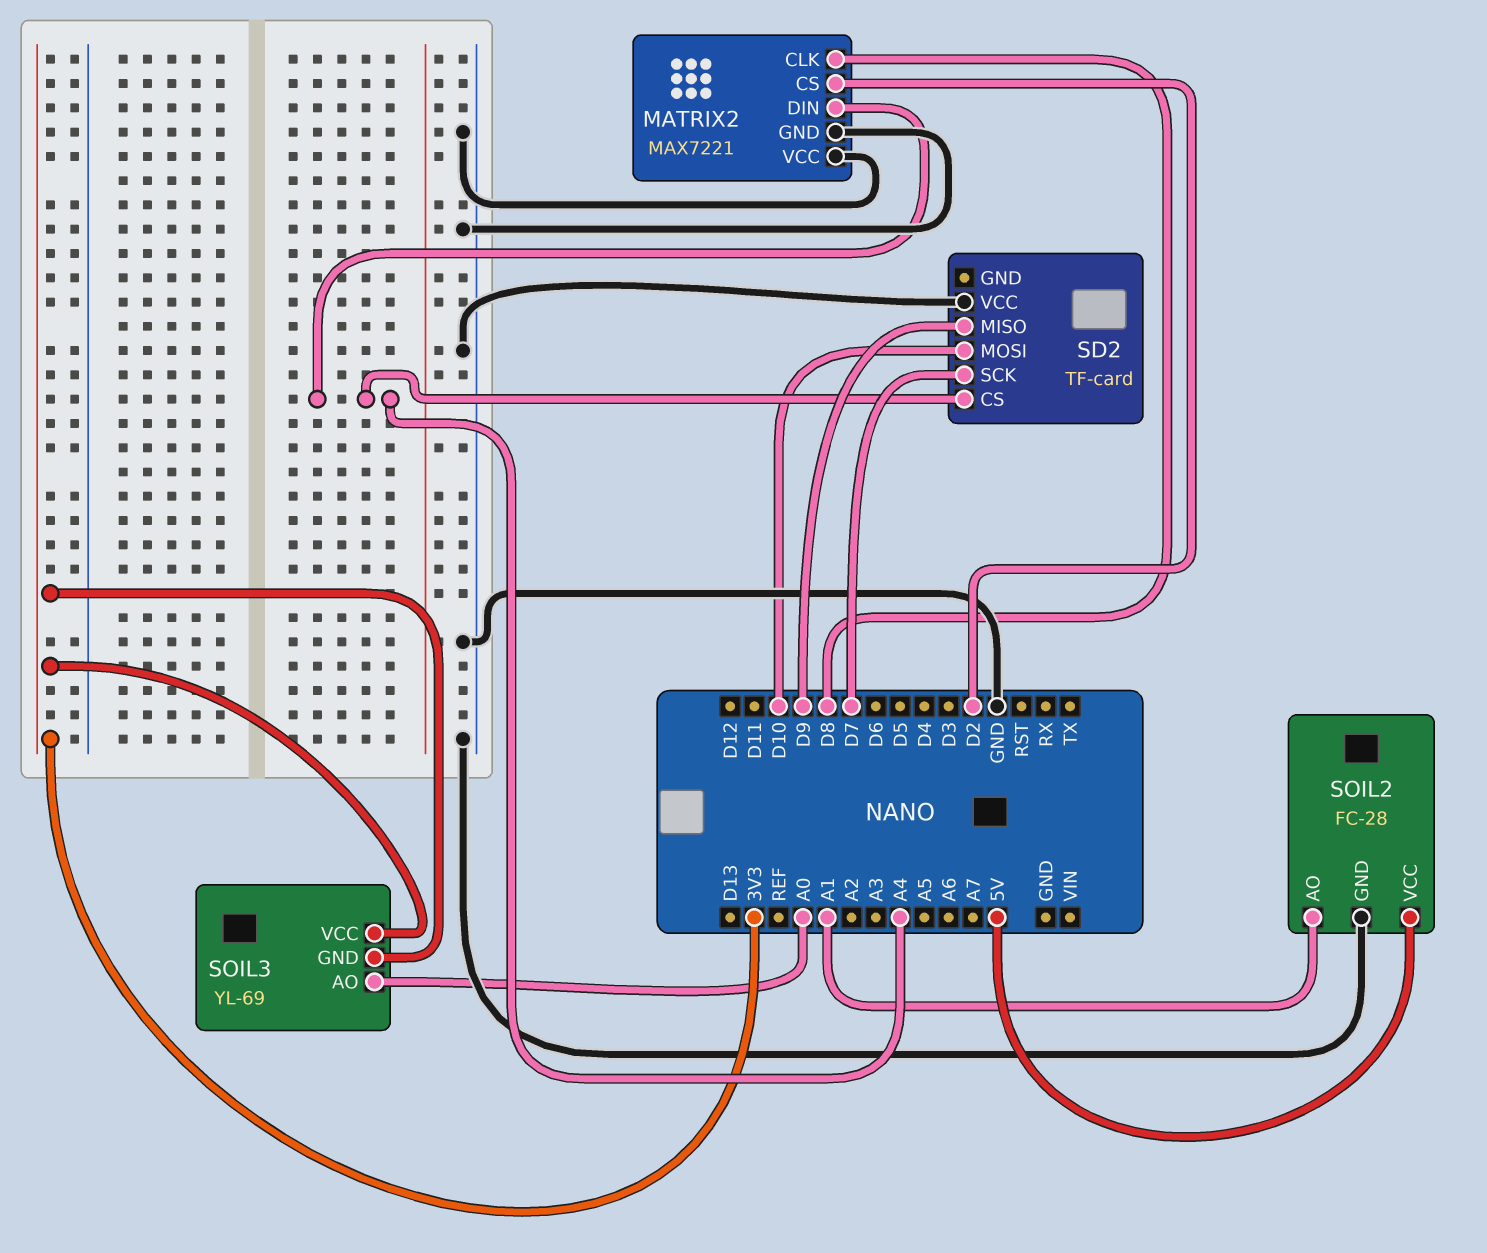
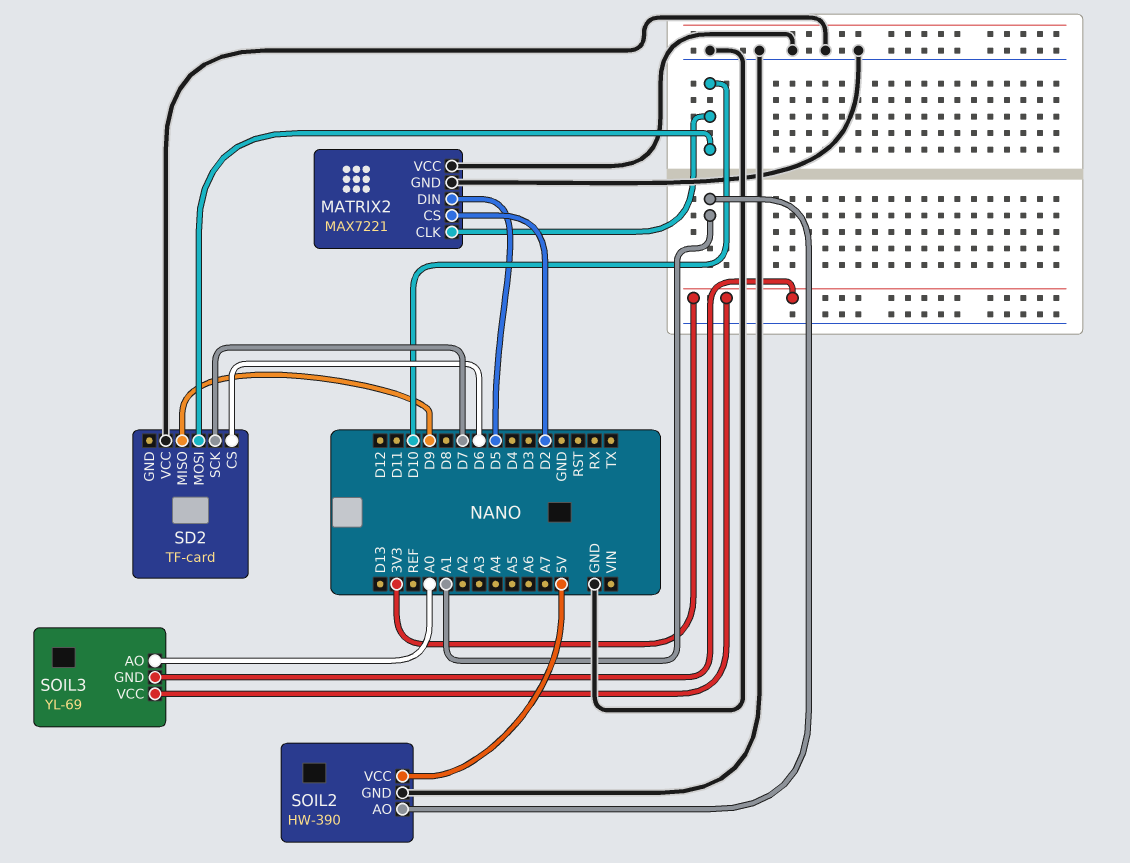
MATRIX2 pin CLK: D8 -> D10
MATRIX2 pin DIN: A4 -> D5
SD2 pin CS: A4 -> D6
SOIL2: FC-28 -> HW-390

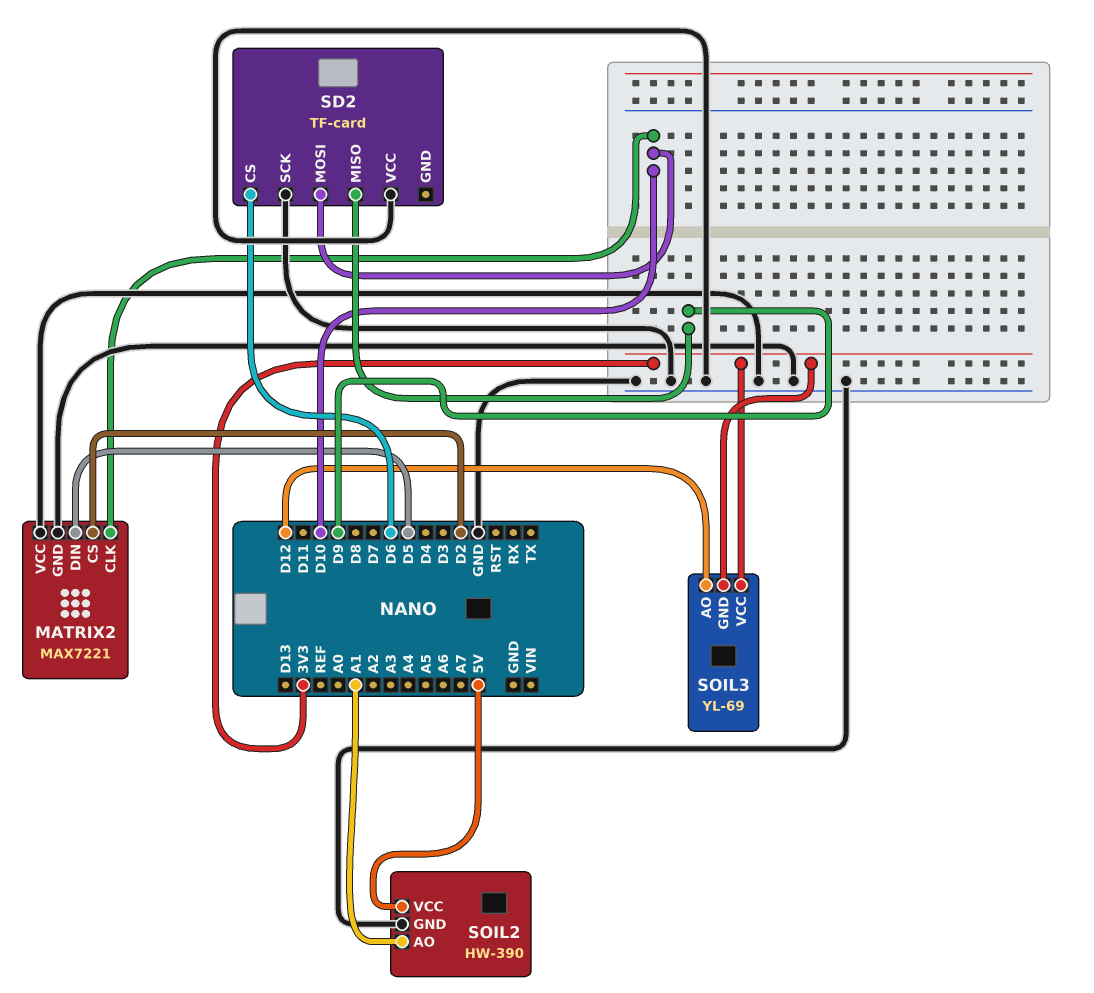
SD2 pin SCK: D7 -> GND
SOIL3 pin AO: A0 -> D12

